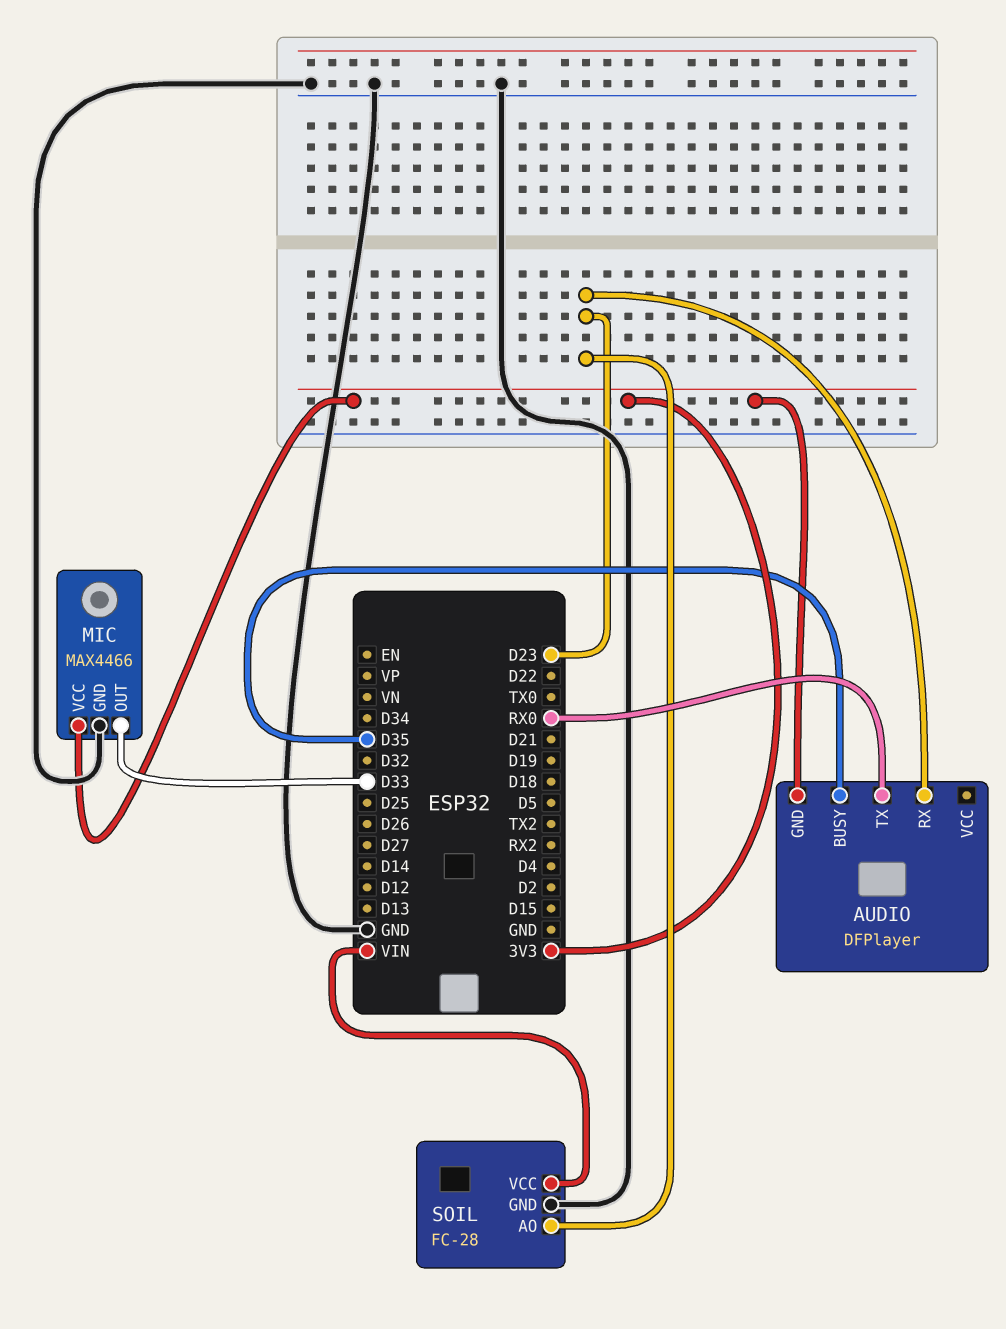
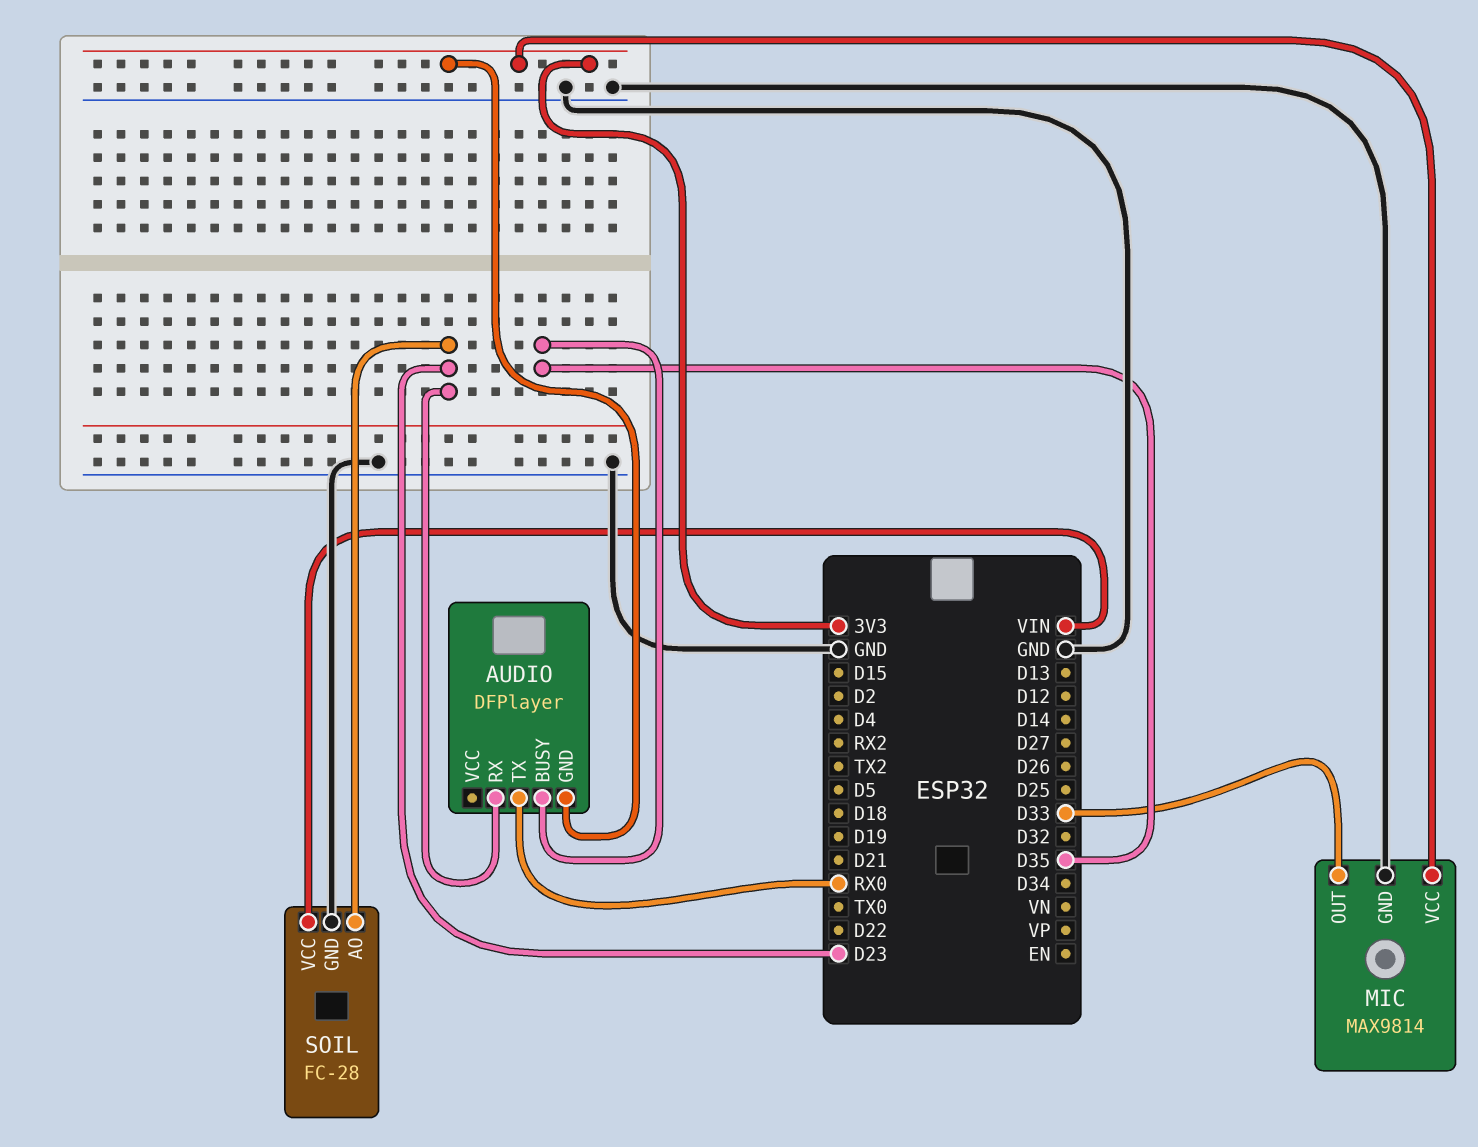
MIC: MAX4466 -> MAX9814

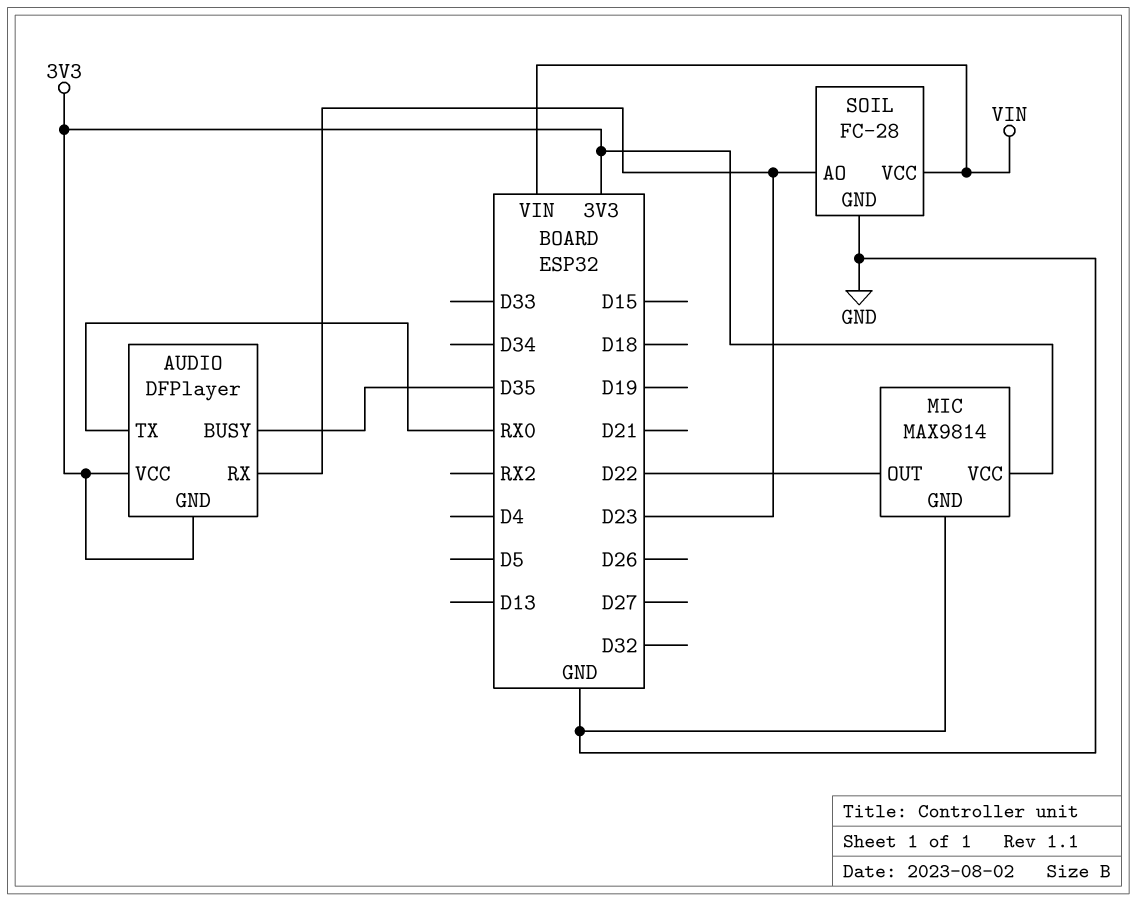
AUDIO pin VCC: none -> 3V3
MIC pin OUT: D33 -> D22

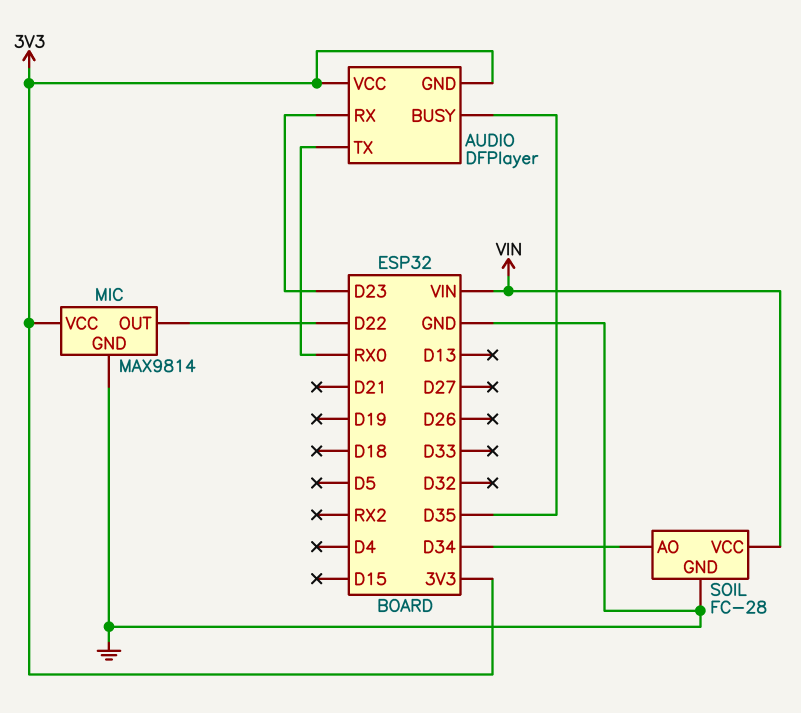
SOIL pin AO: D23 -> D34

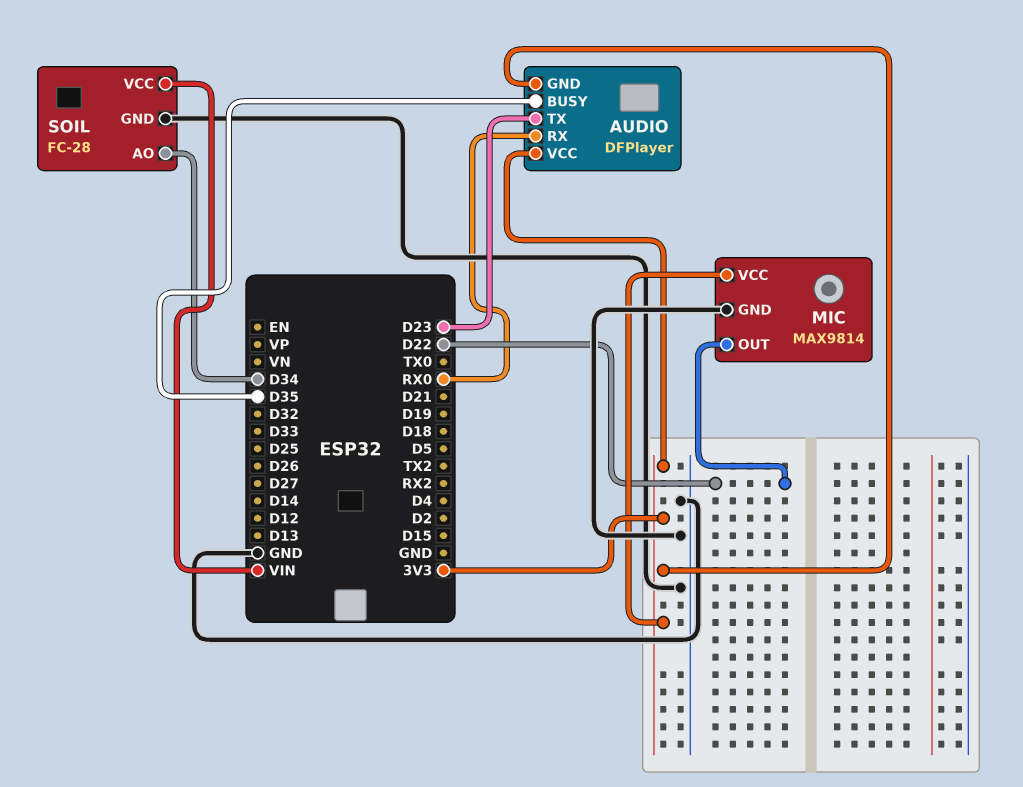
AUDIO pin RX: D23 -> RX0
AUDIO pin TX: RX0 -> D23

